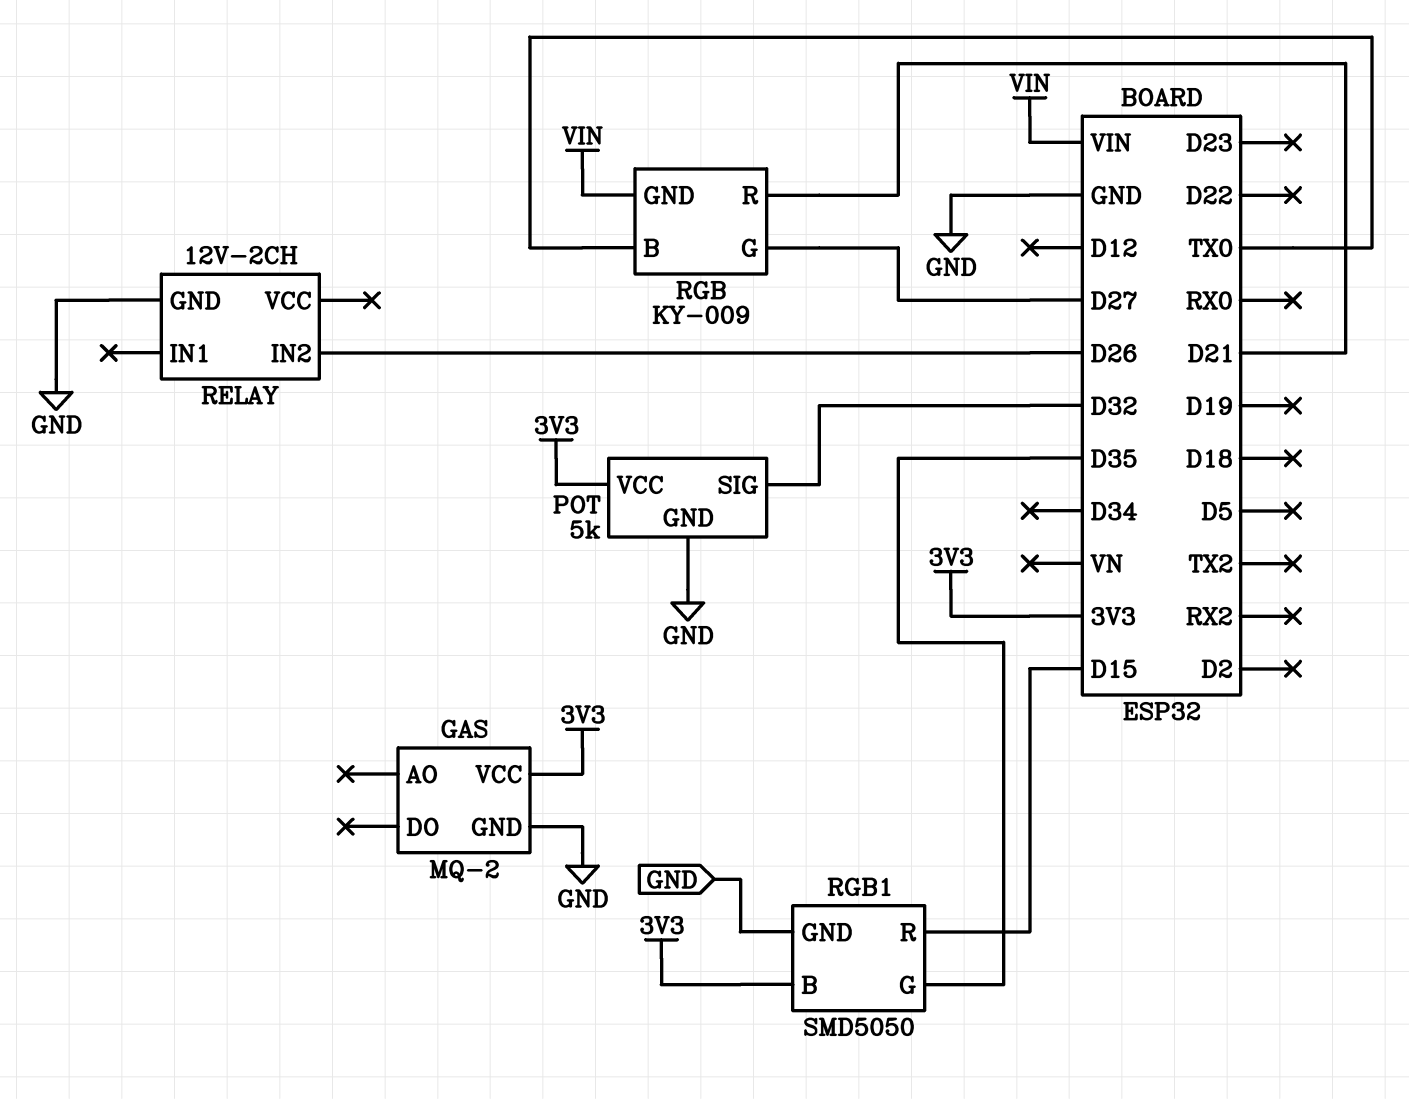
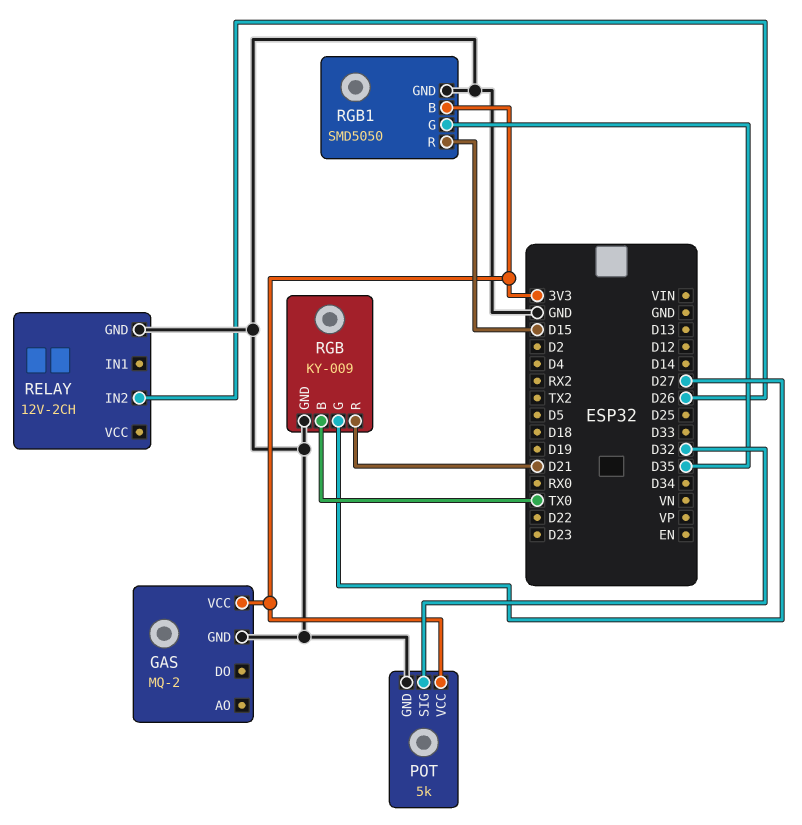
RGB pin GND: VIN -> GND

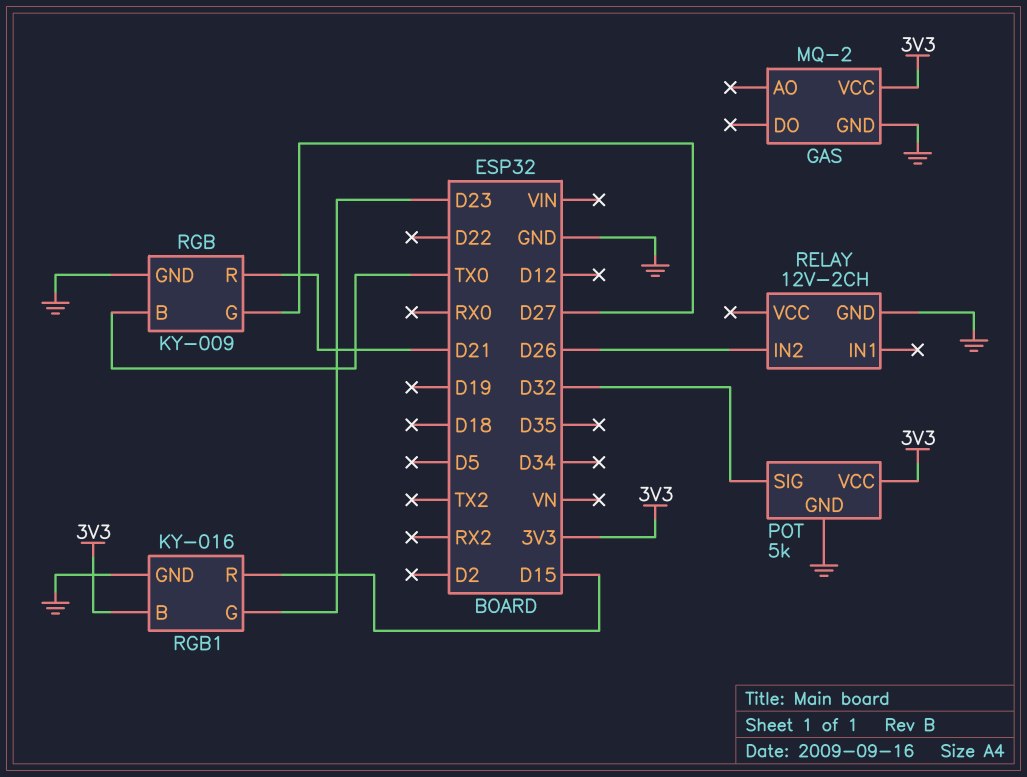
RGB1: SMD5050 -> KY-016
RGB1 pin G: D35 -> D23

